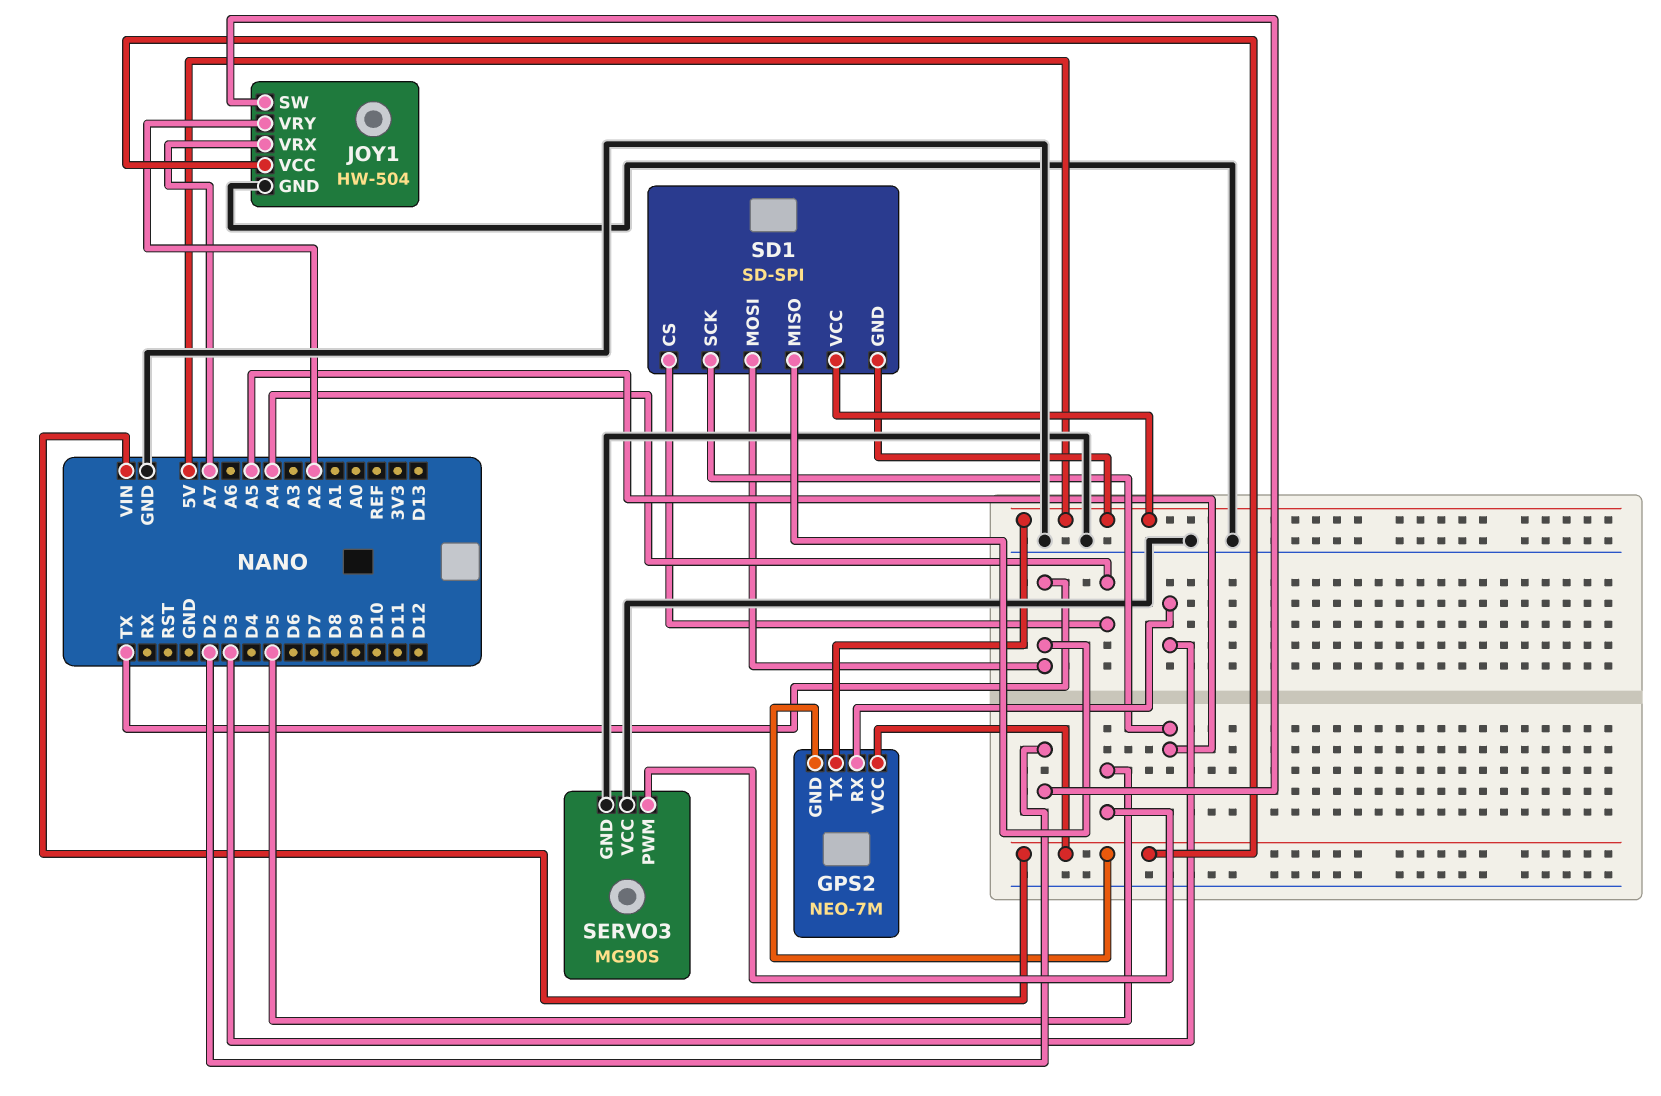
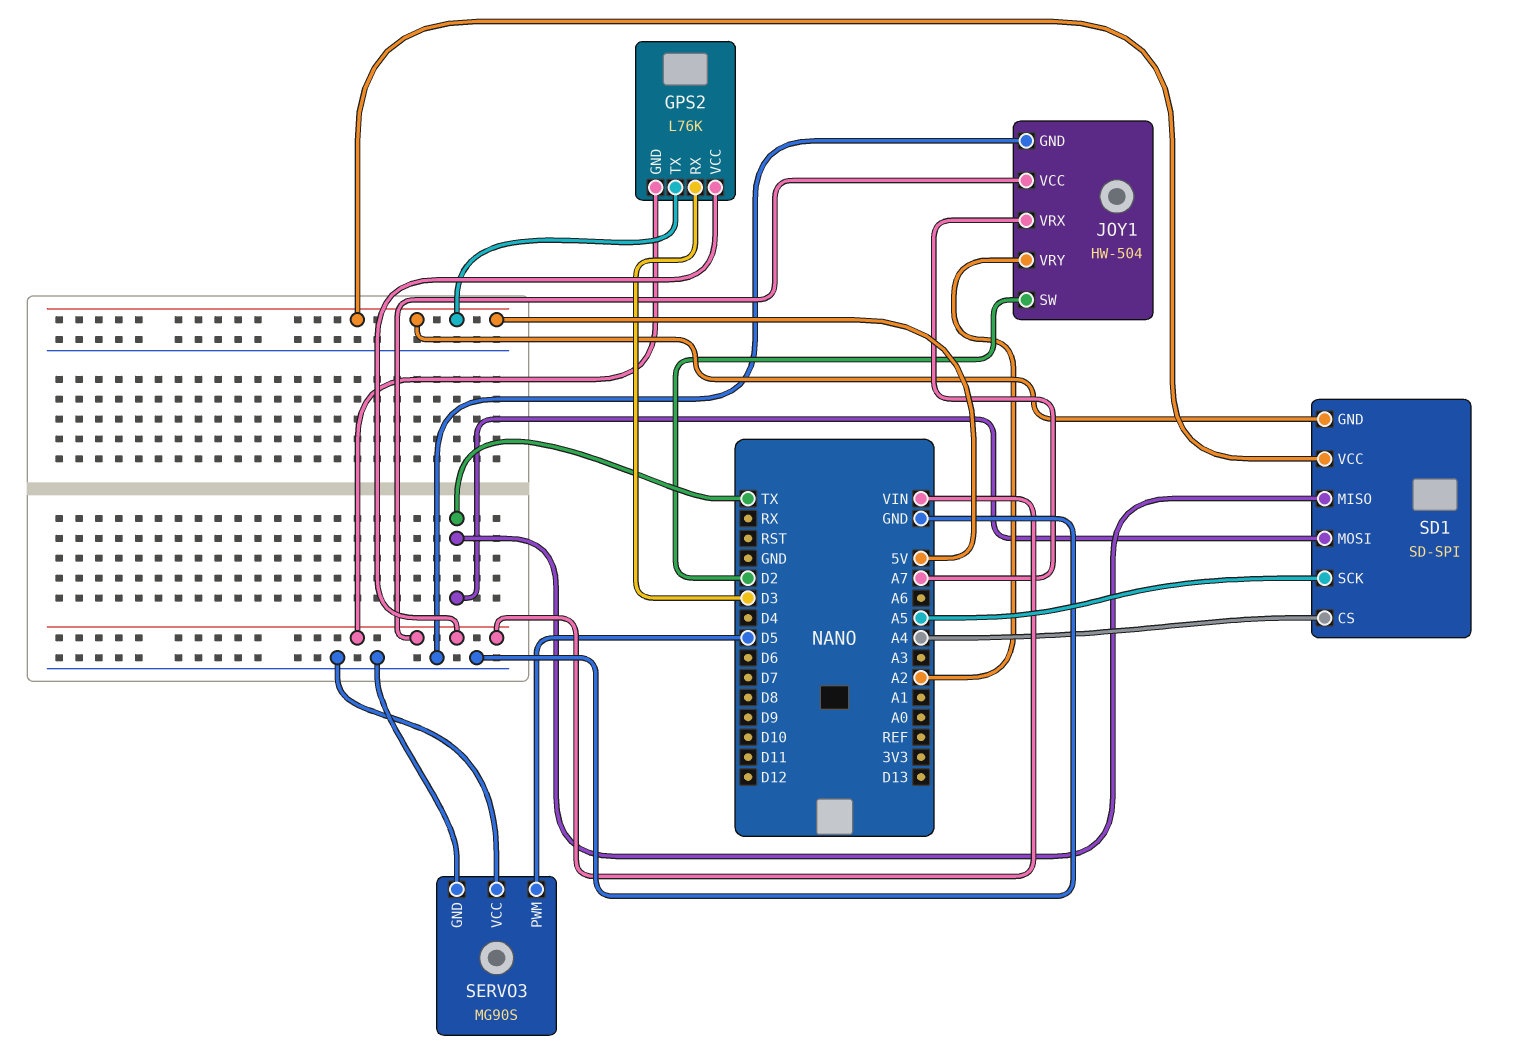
GPS2: NEO-7M -> L76K

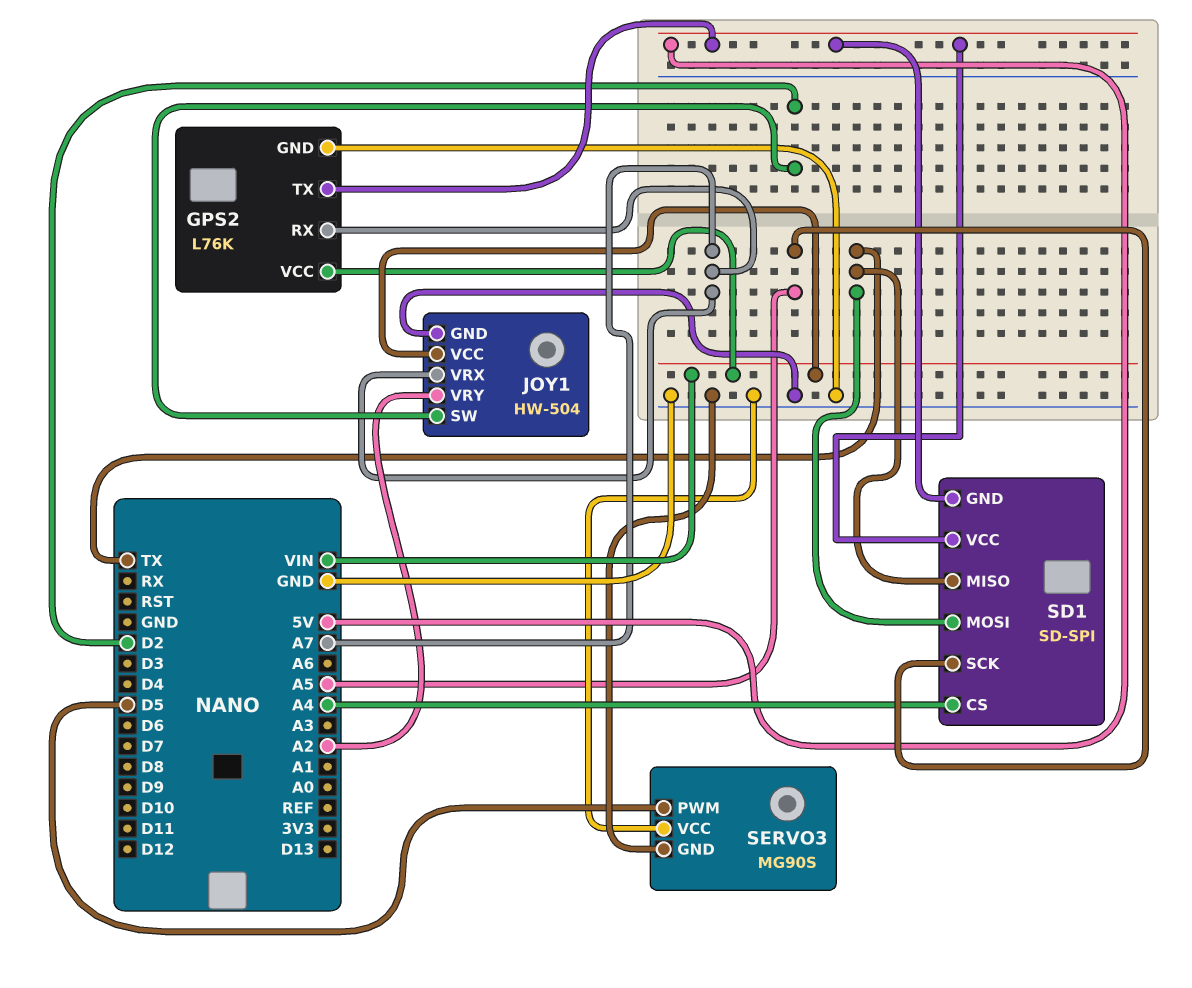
GPS2 pin GND: VIN -> GND
GPS2 pin RX: D3 -> A7

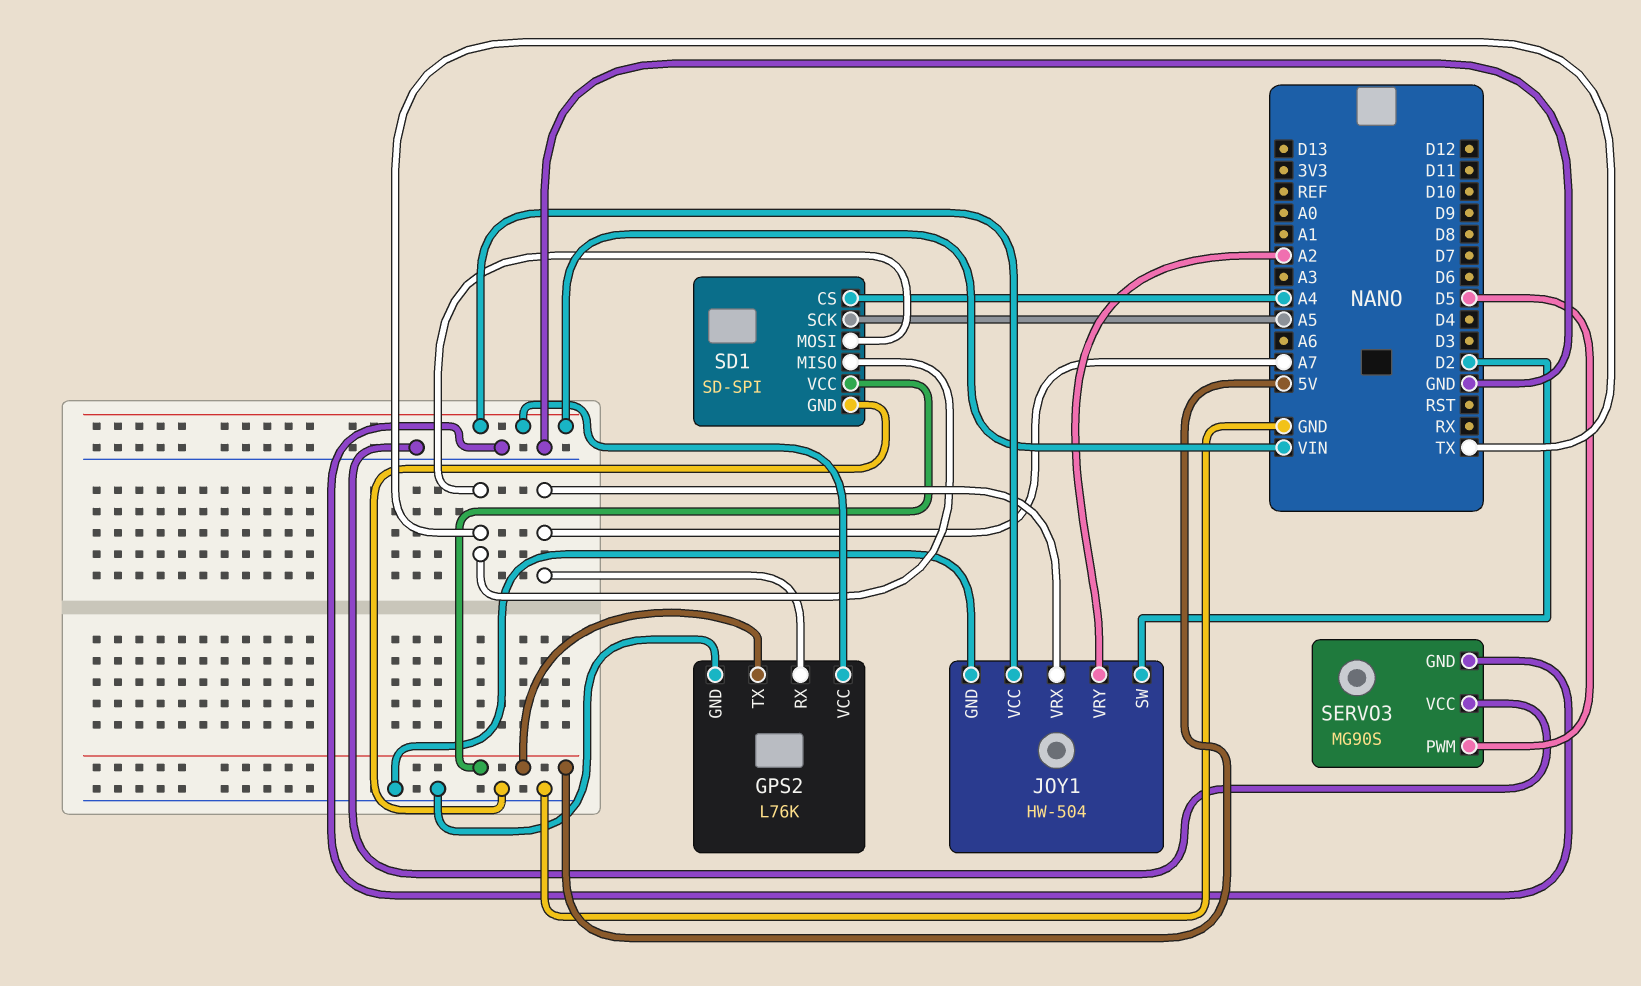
SD1 pin GND: 5V -> GND

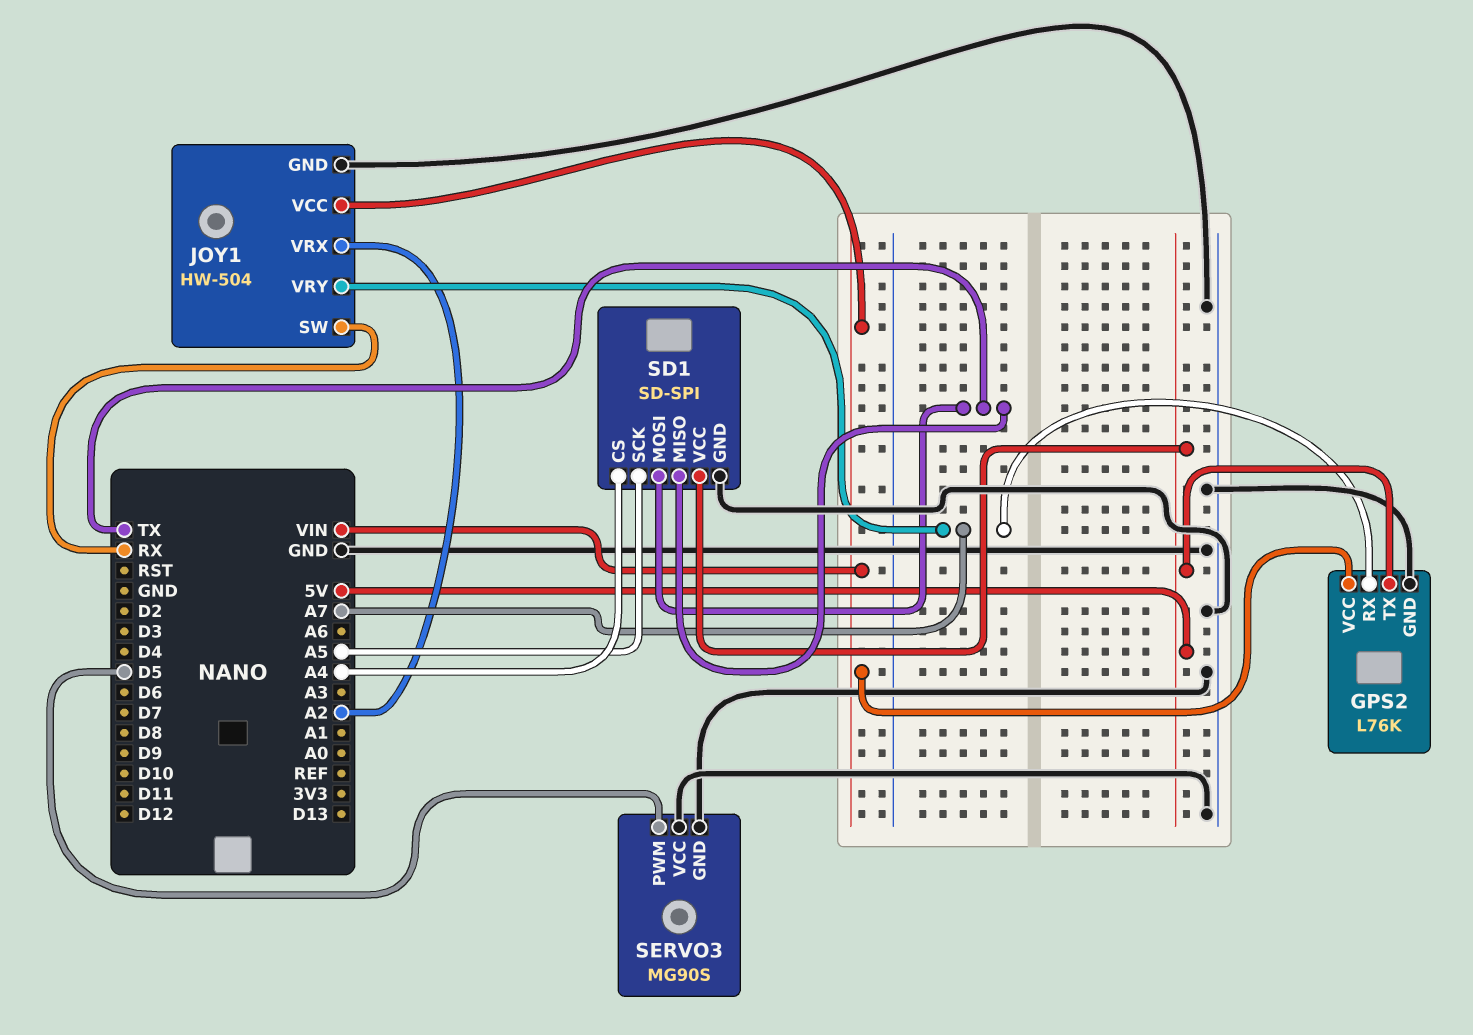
JOY1 pin SW: D2 -> RX
JOY1 pin VRX: A7 -> A2
JOY1 pin VRY: A2 -> A7

